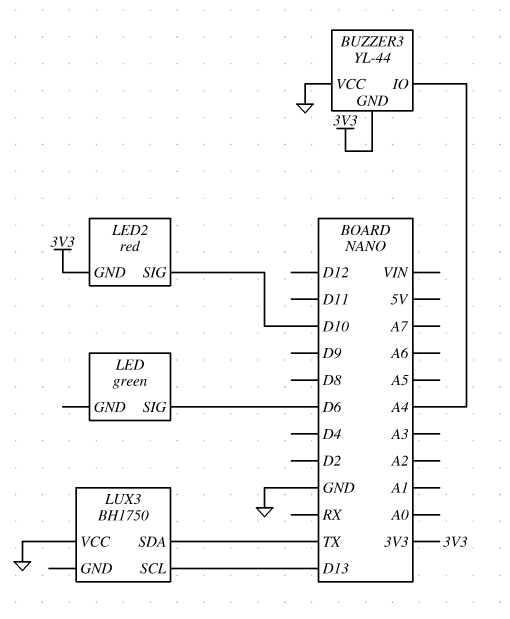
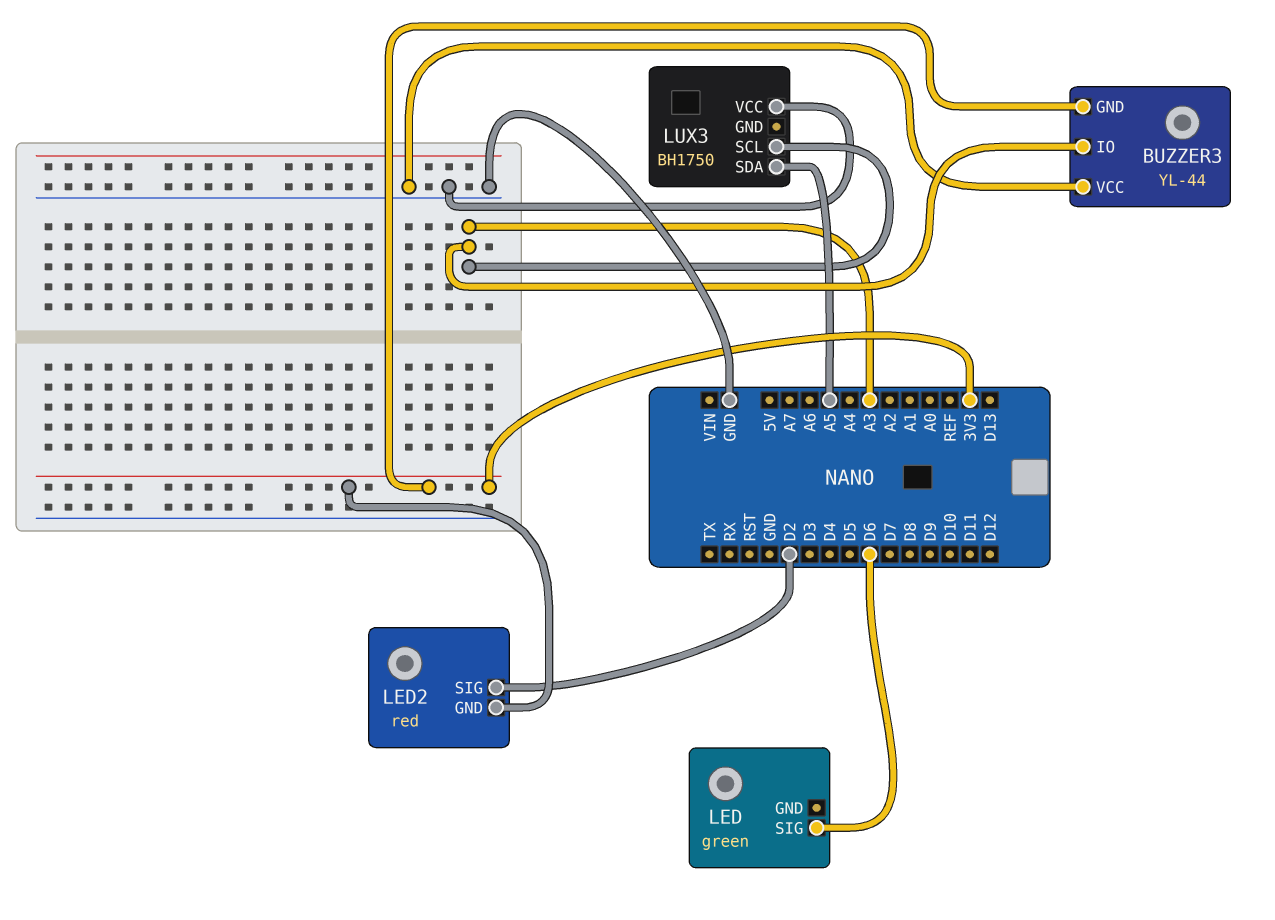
BUZZER3 pin IO: A4 -> A3
LED2 pin SIG: D10 -> D2
LUX3 pin SCL: D13 -> A3
LUX3 pin SDA: TX -> A5

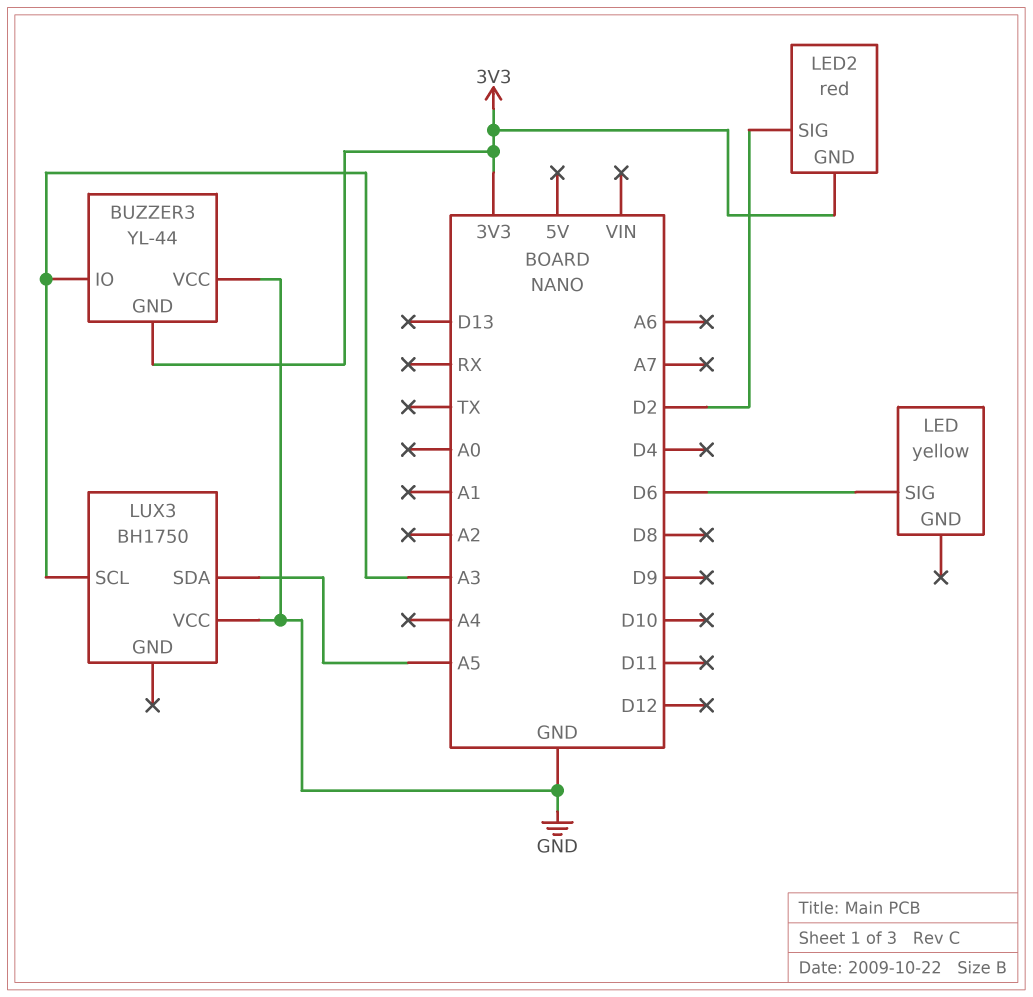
LED: green -> yellow

